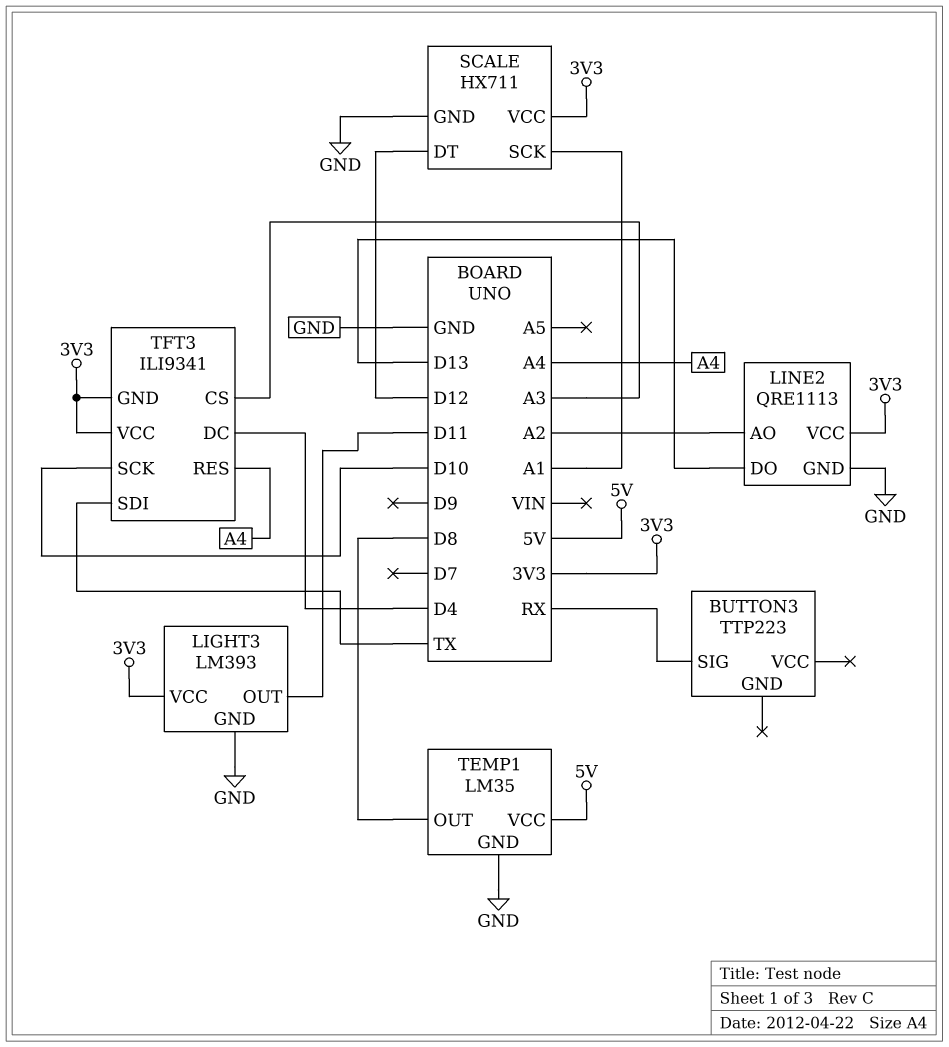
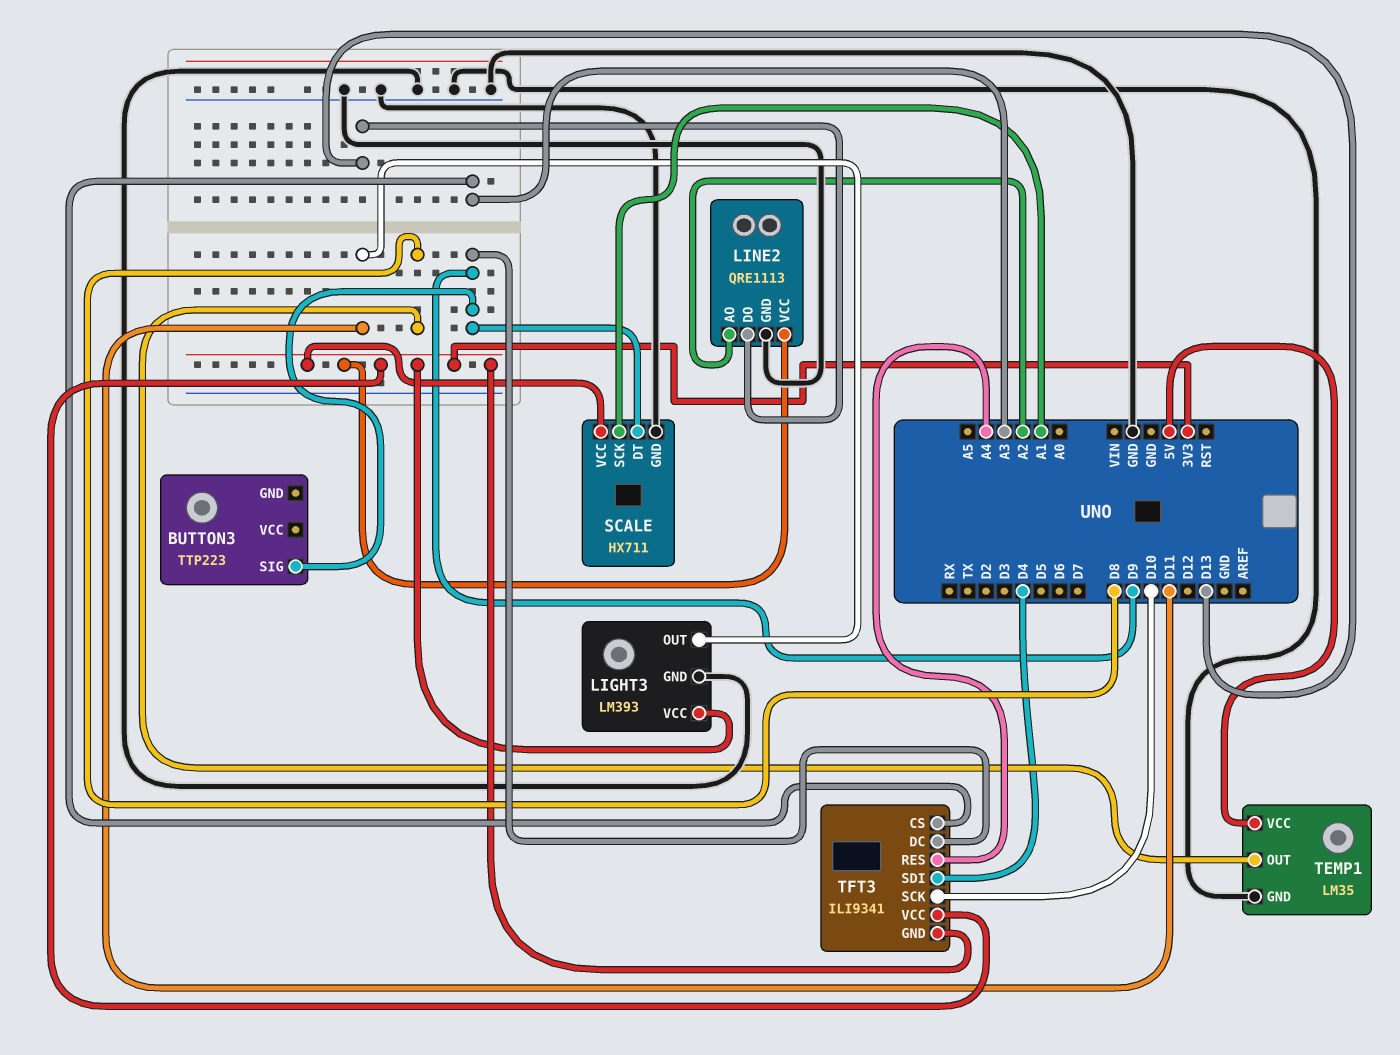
BUTTON3 pin SIG: RX -> D9
SCALE pin DT: D12 -> D9
TFT3 pin DC: D4 -> D9
TFT3 pin SDI: TX -> D4

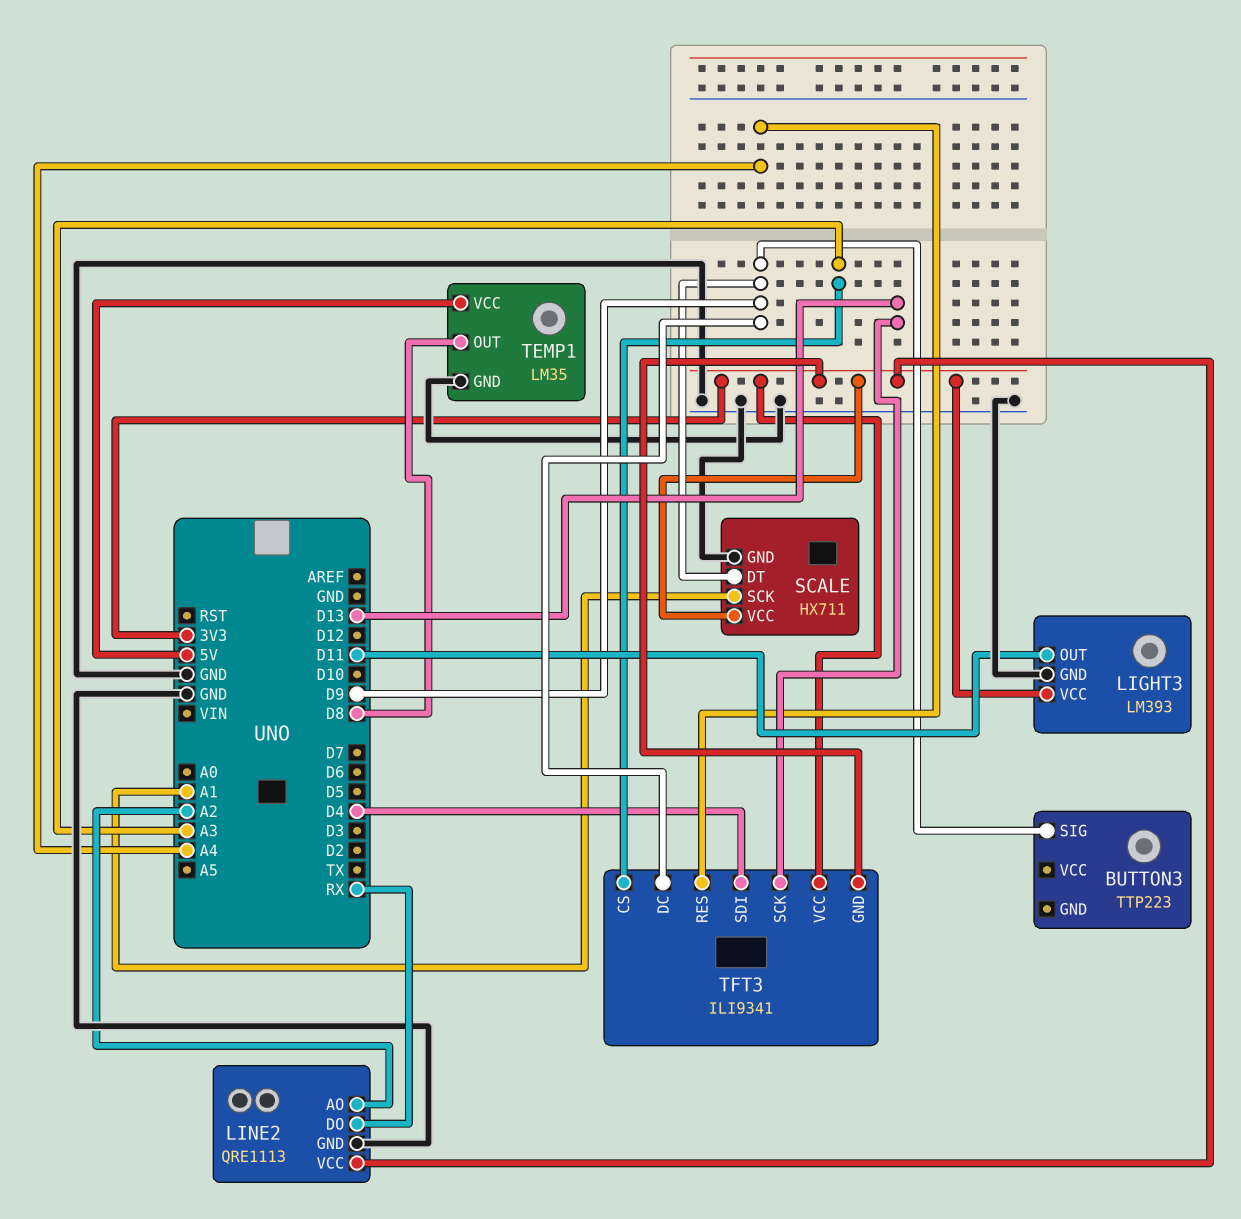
LINE2 pin DO: D13 -> RX
TFT3 pin SCK: D10 -> D13

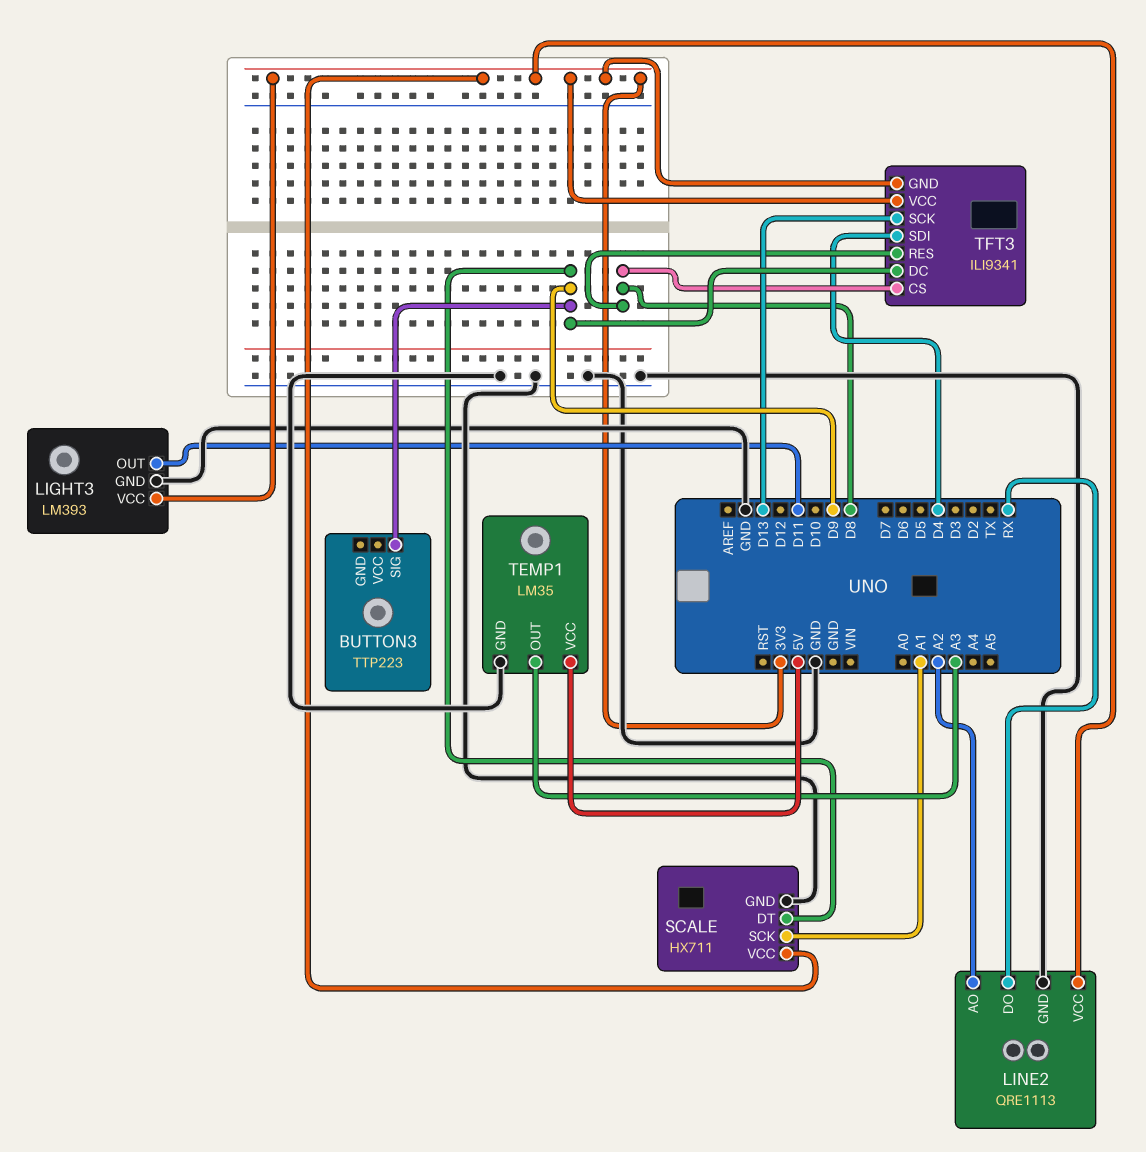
TEMP1 pin OUT: D8 -> A3
TFT3 pin CS: A3 -> D8
TFT3 pin RES: A4 -> D8

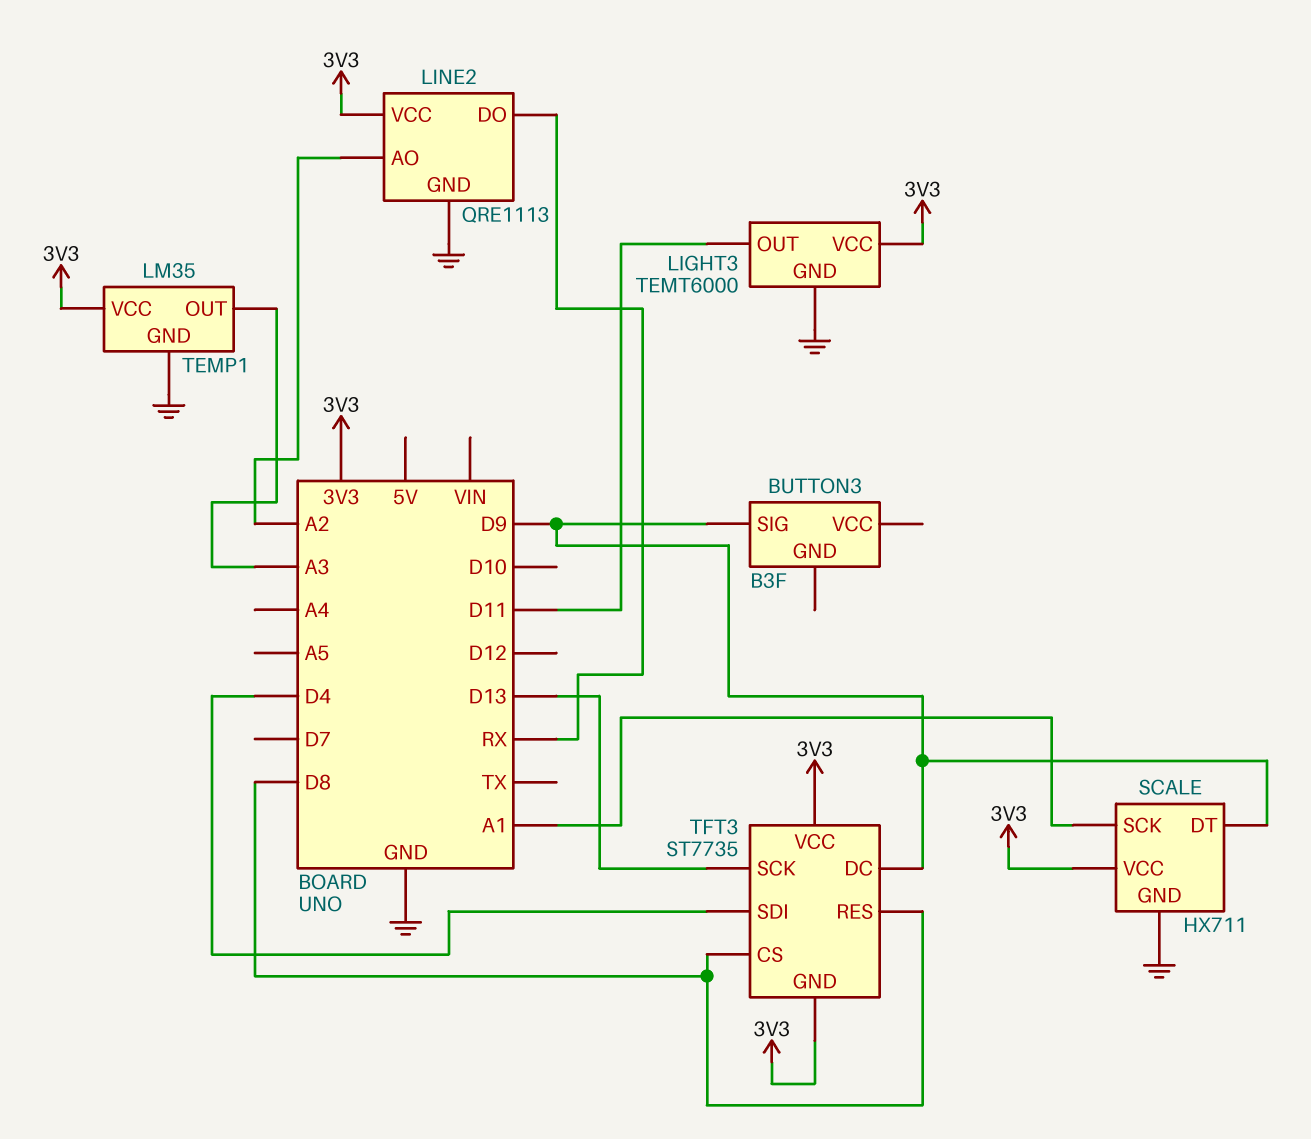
BUTTON3: TTP223 -> B3F
LIGHT3: LM393 -> TEMT6000
TEMP1 pin VCC: 5V -> 3V3
TFT3: ILI9341 -> ST7735

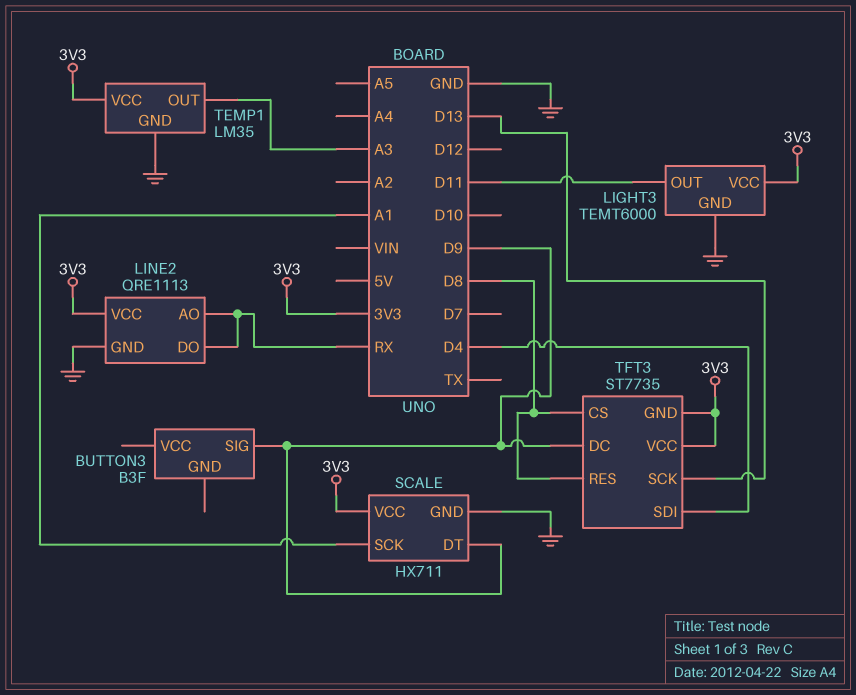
LINE2 pin AO: A2 -> RX

